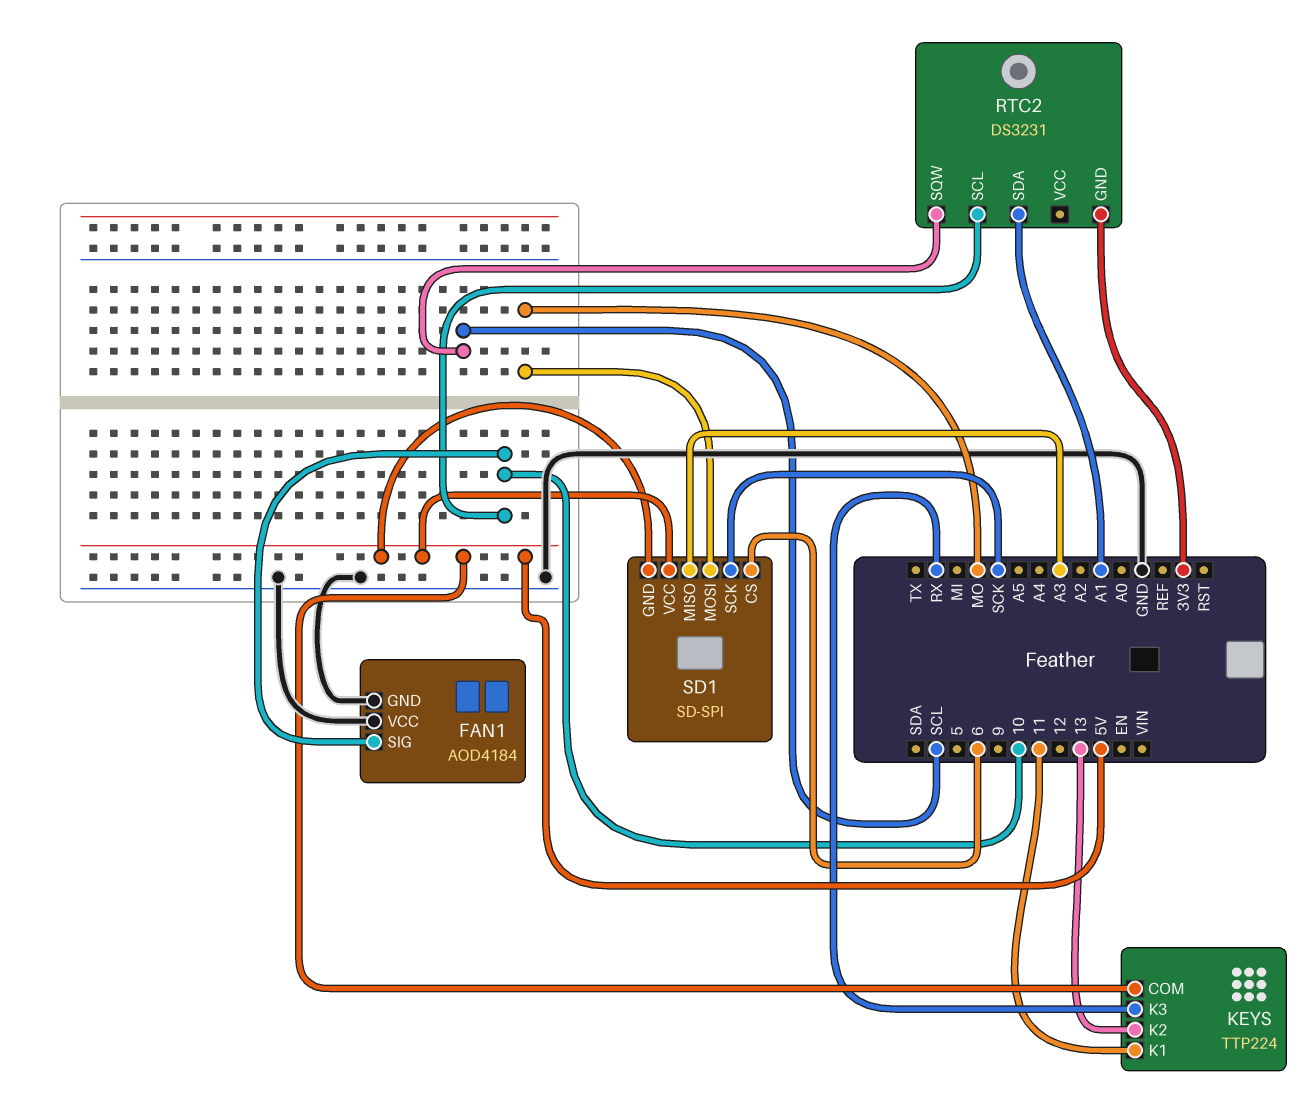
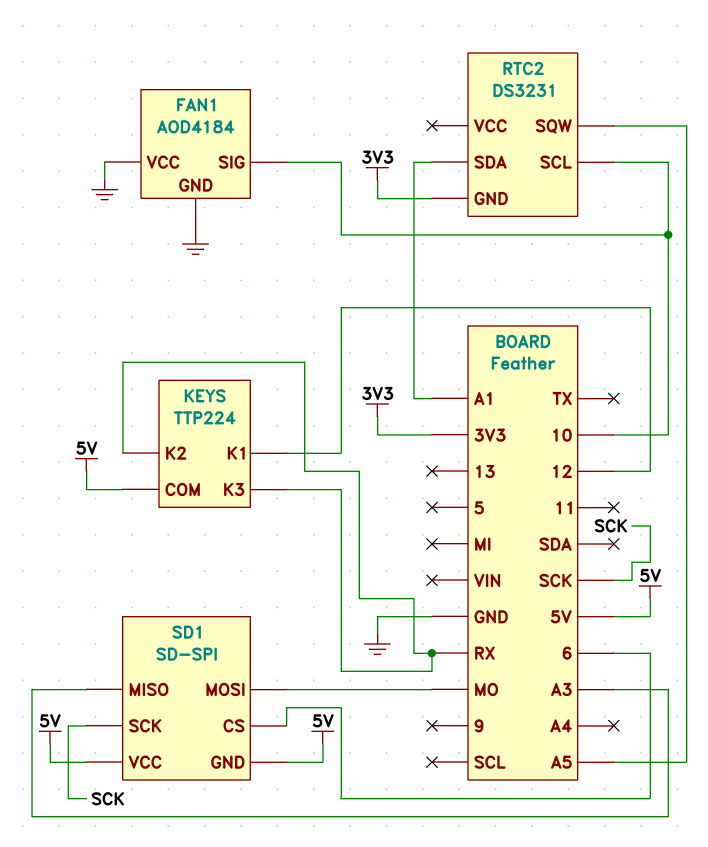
KEYS pin K1: 11 -> 12
KEYS pin K2: 13 -> RX
RTC2 pin SQW: SCL -> A5

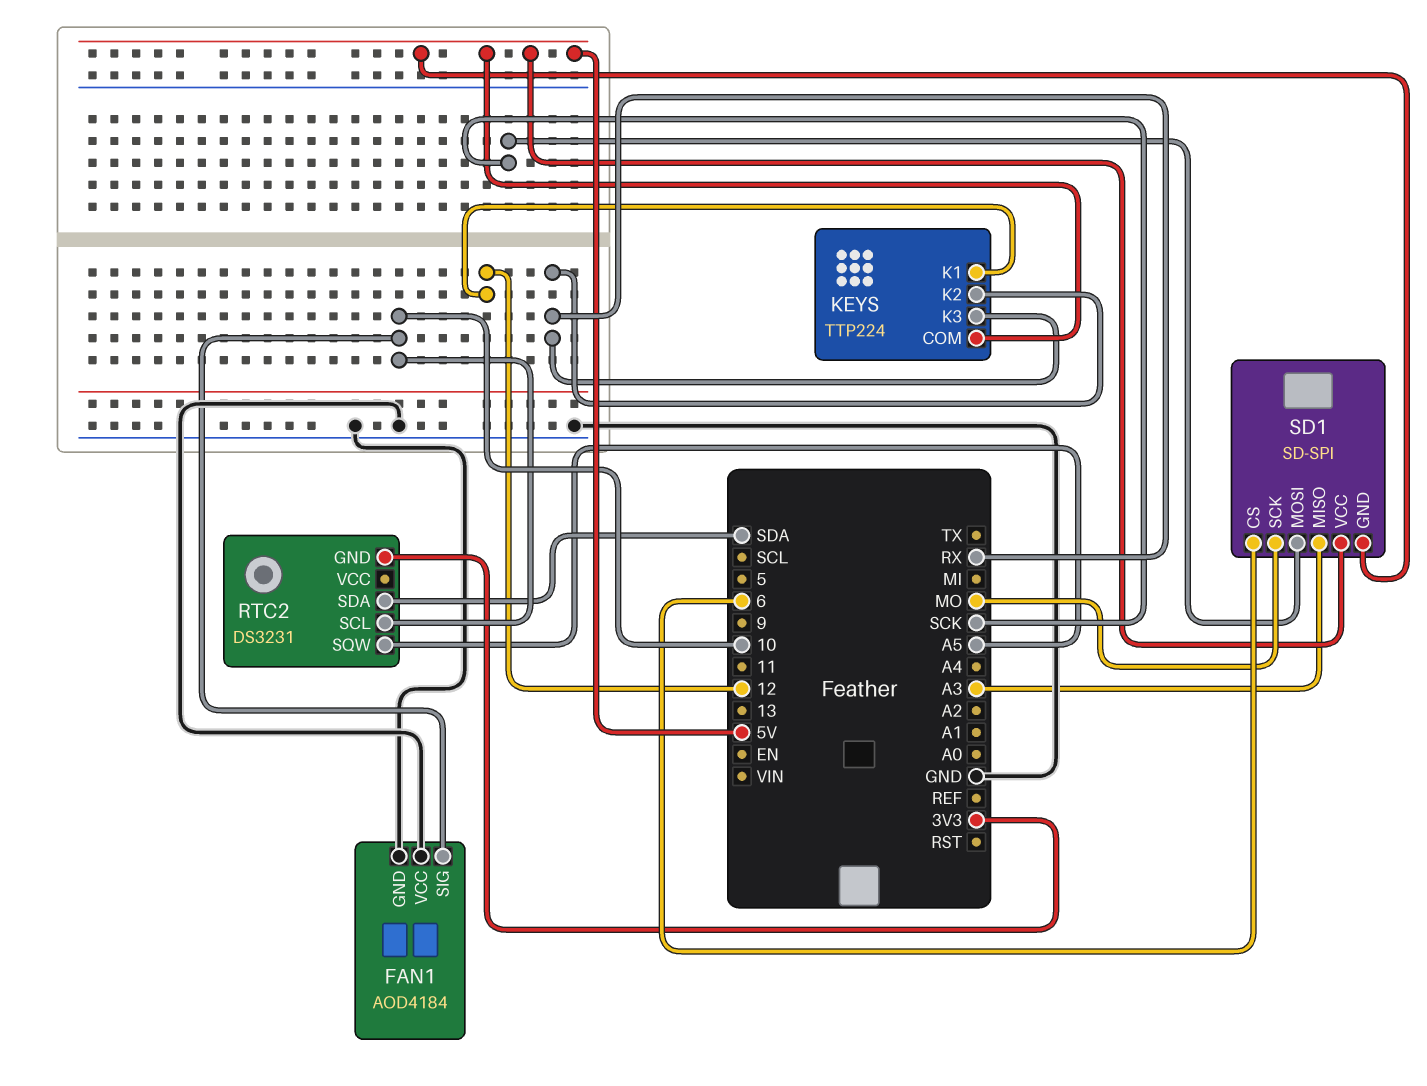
RTC2 pin SDA: A1 -> SDA
SD1 pin MOSI: MO -> SCK
SD1 pin SCK: SCK -> MO

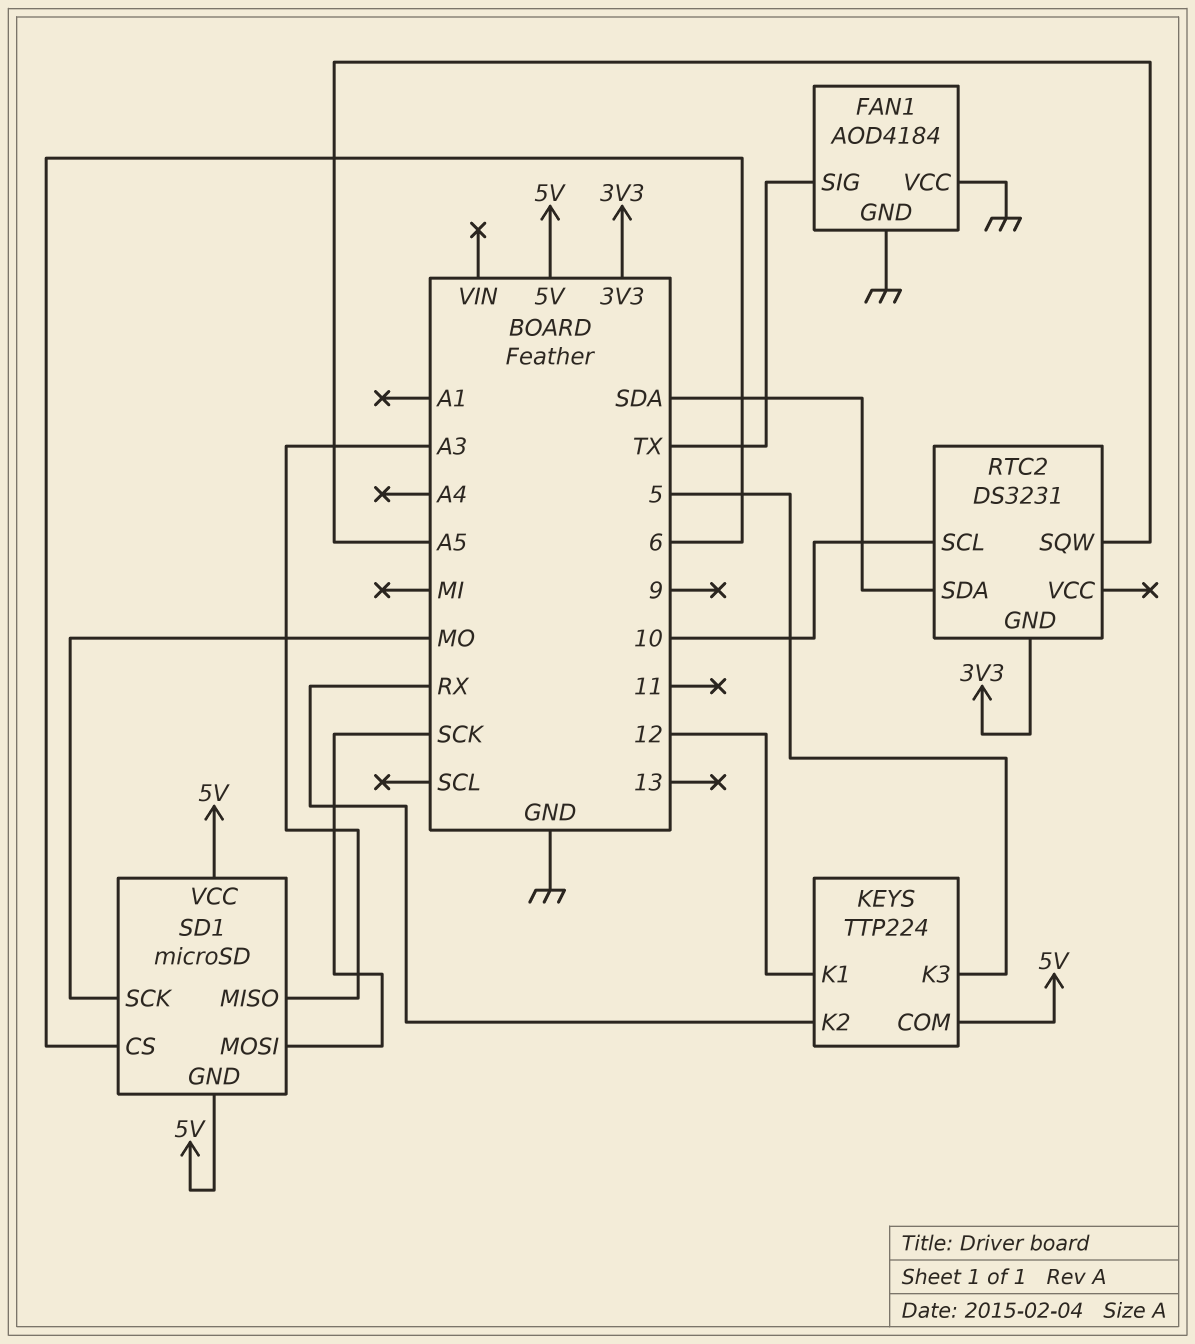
FAN1 pin SIG: 10 -> TX
KEYS pin K3: RX -> 5
SD1: SD-SPI -> microSD

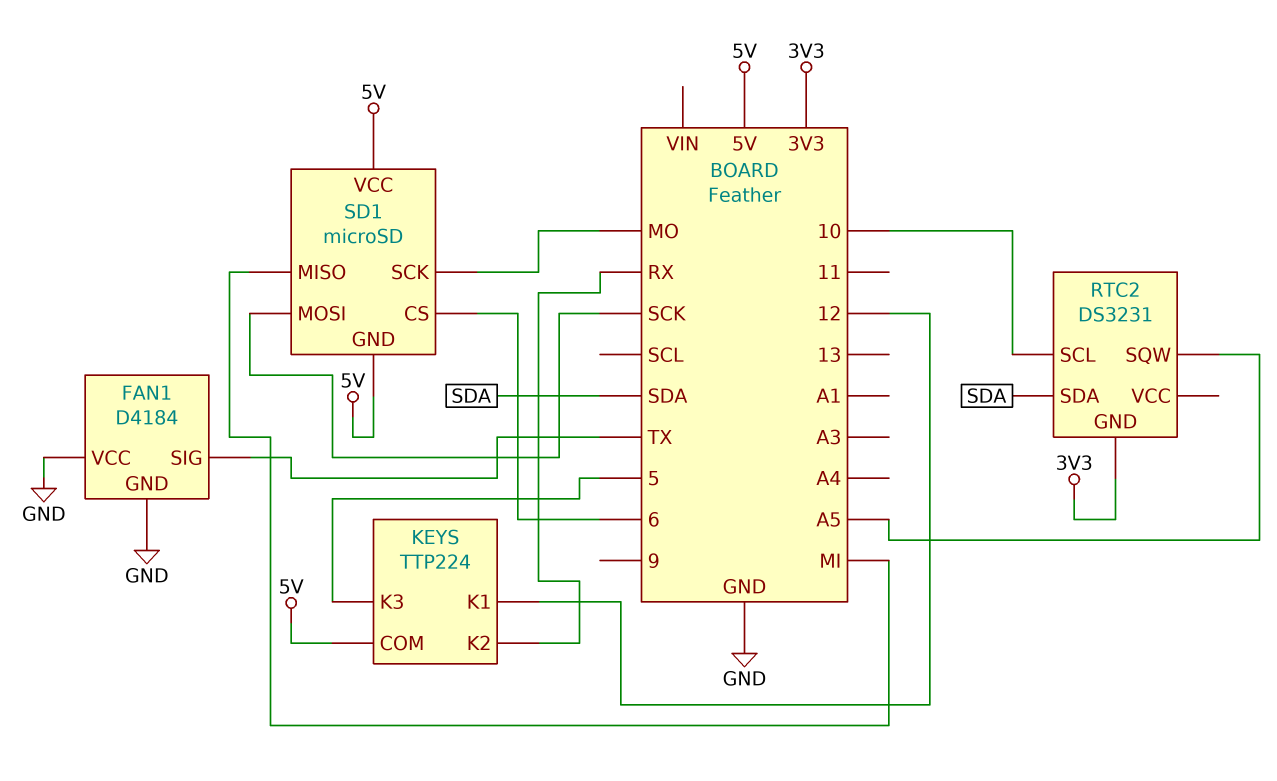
FAN1: AOD4184 -> D4184
SD1 pin MISO: A3 -> MI

